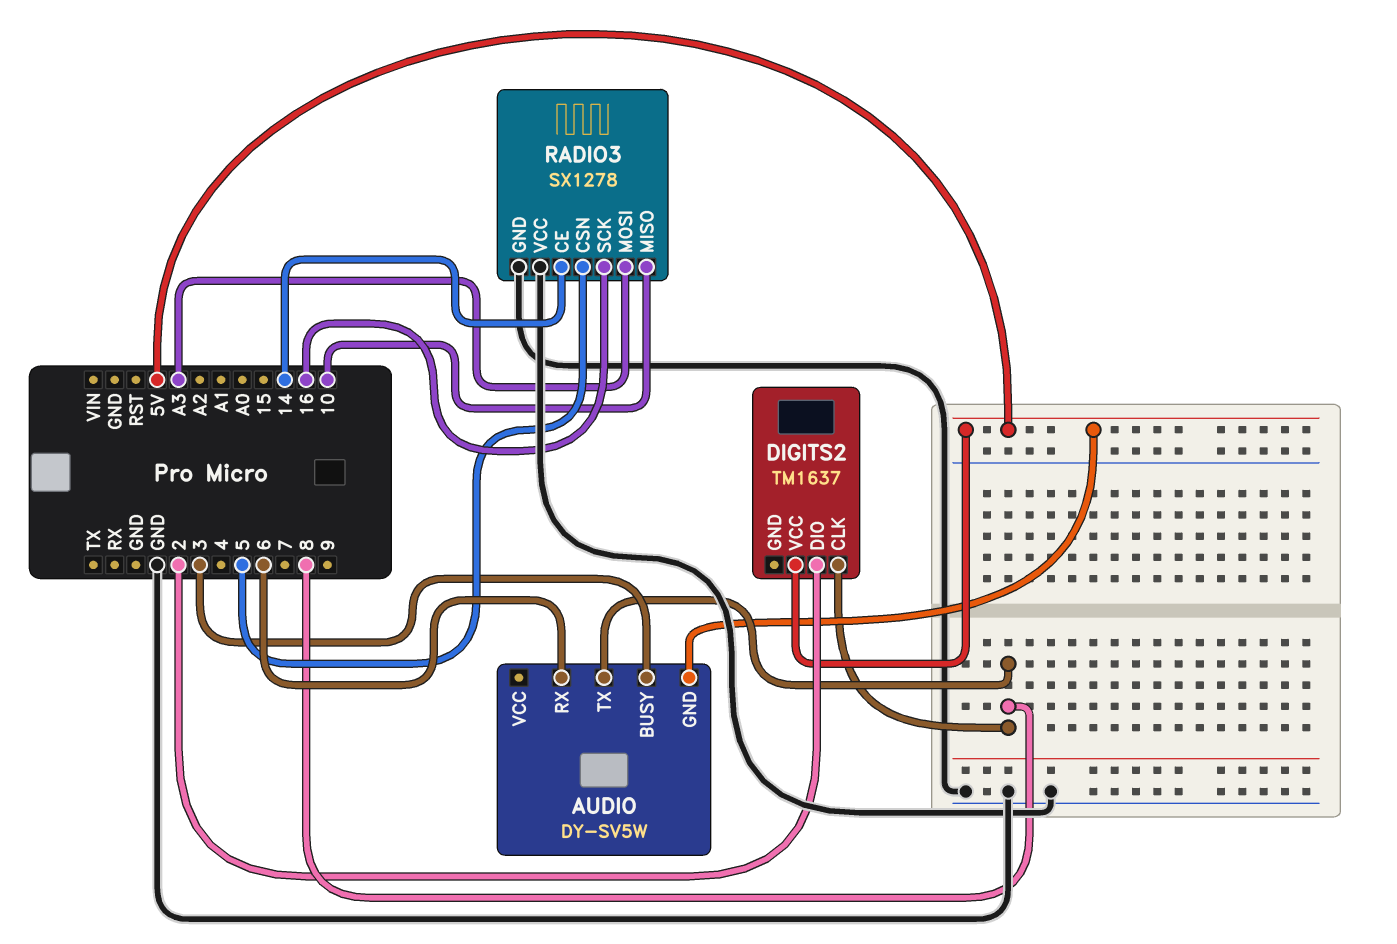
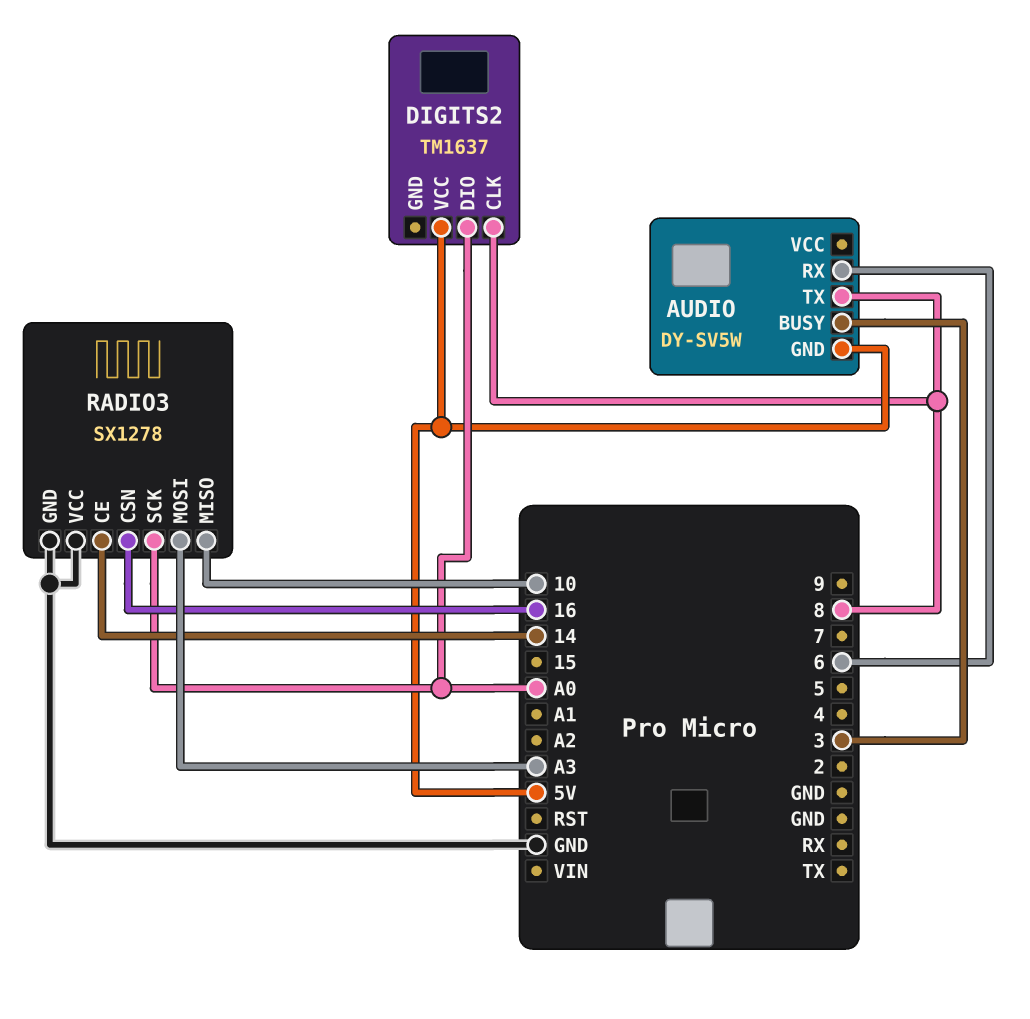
DIGITS2 pin DIO: 2 -> A0
RADIO3 pin CSN: 5 -> 16
RADIO3 pin SCK: 16 -> A0

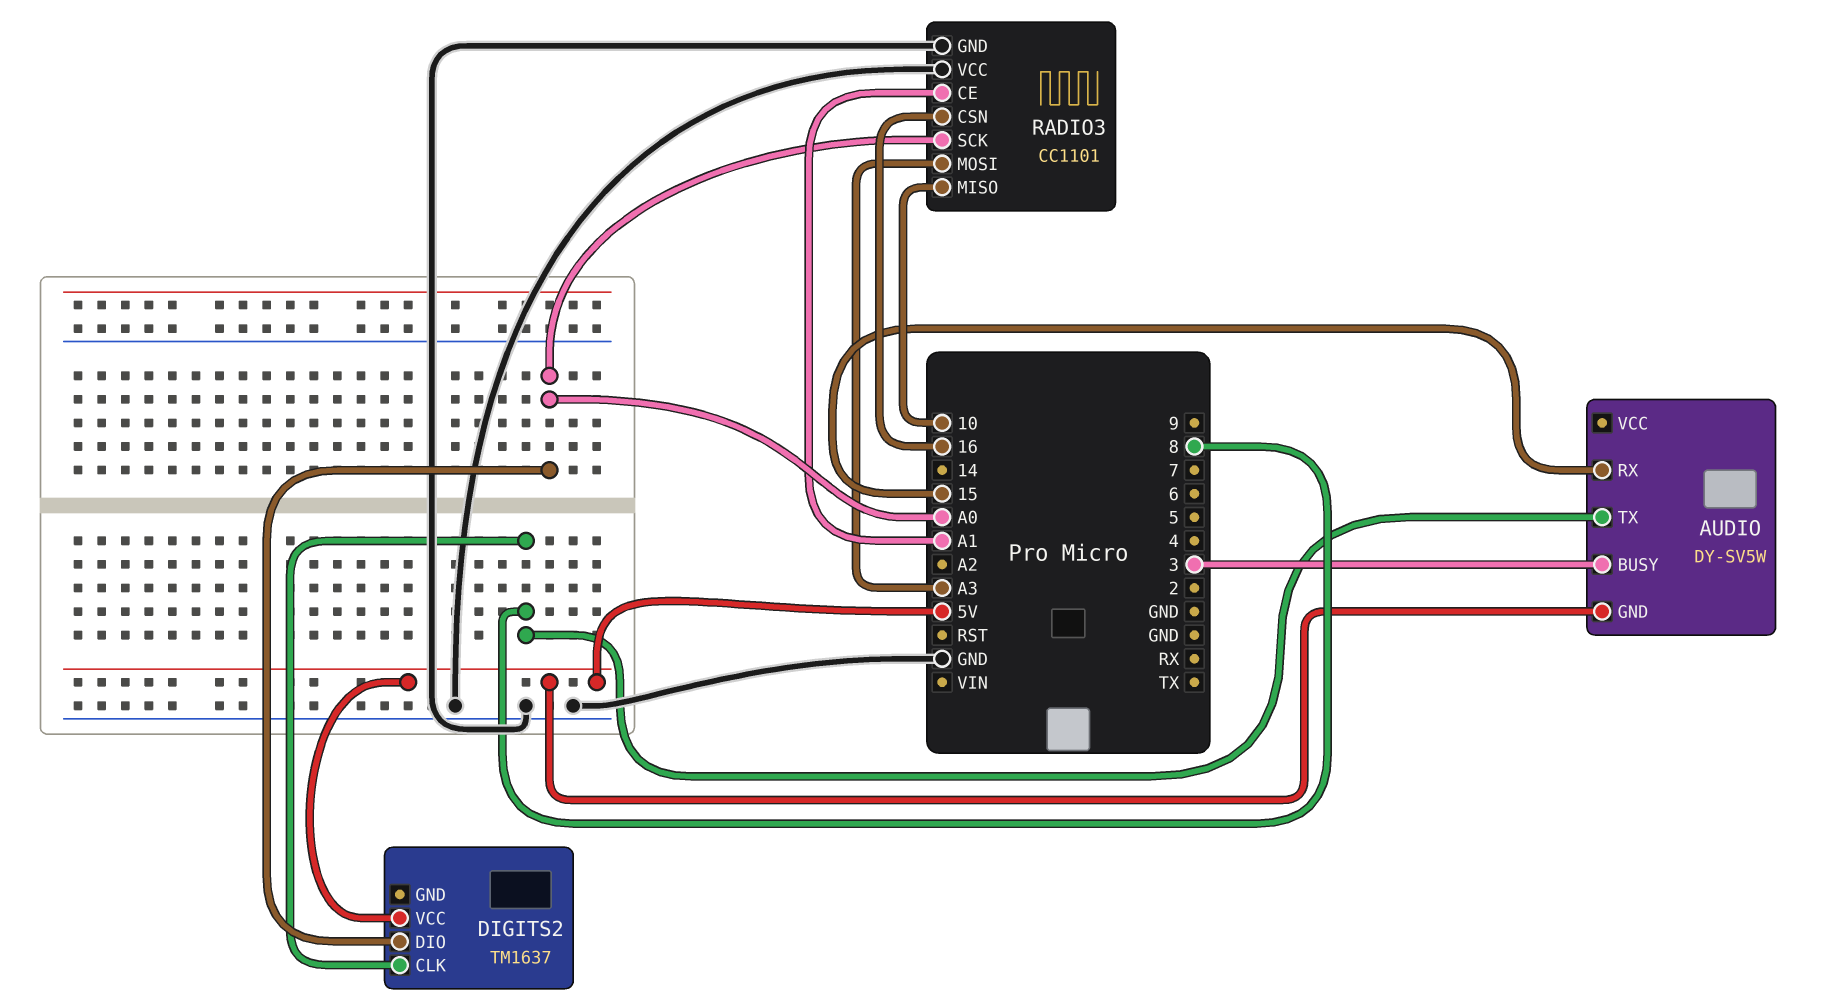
AUDIO pin RX: 6 -> 15
RADIO3: SX1278 -> CC1101
RADIO3 pin CE: 14 -> A1

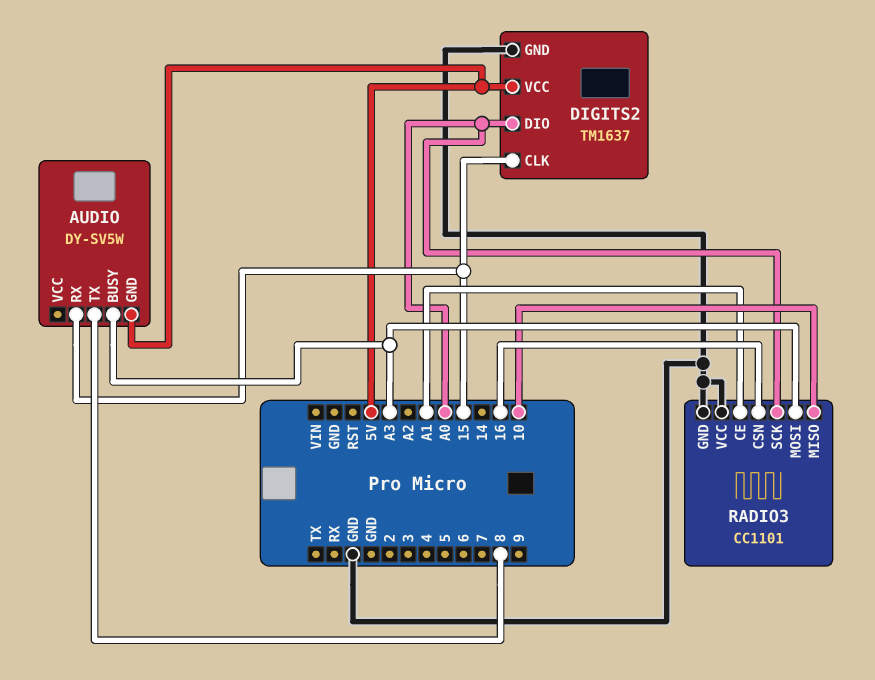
AUDIO pin BUSY: 3 -> A3
DIGITS2 pin CLK: 8 -> 15
DIGITS2 pin GND: none -> GND

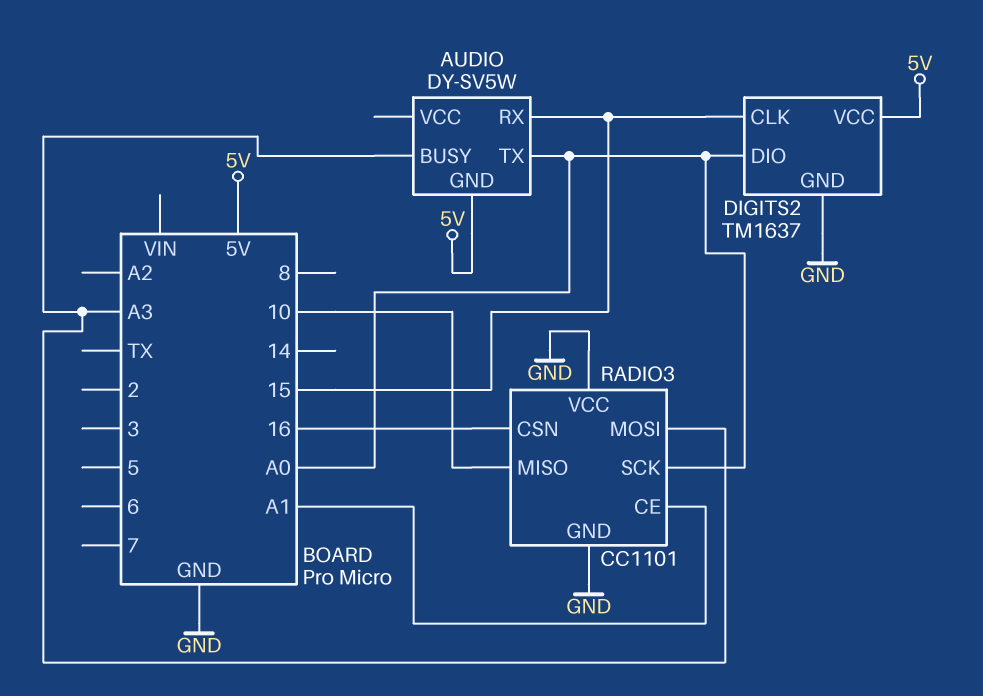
AUDIO pin TX: 8 -> A0

